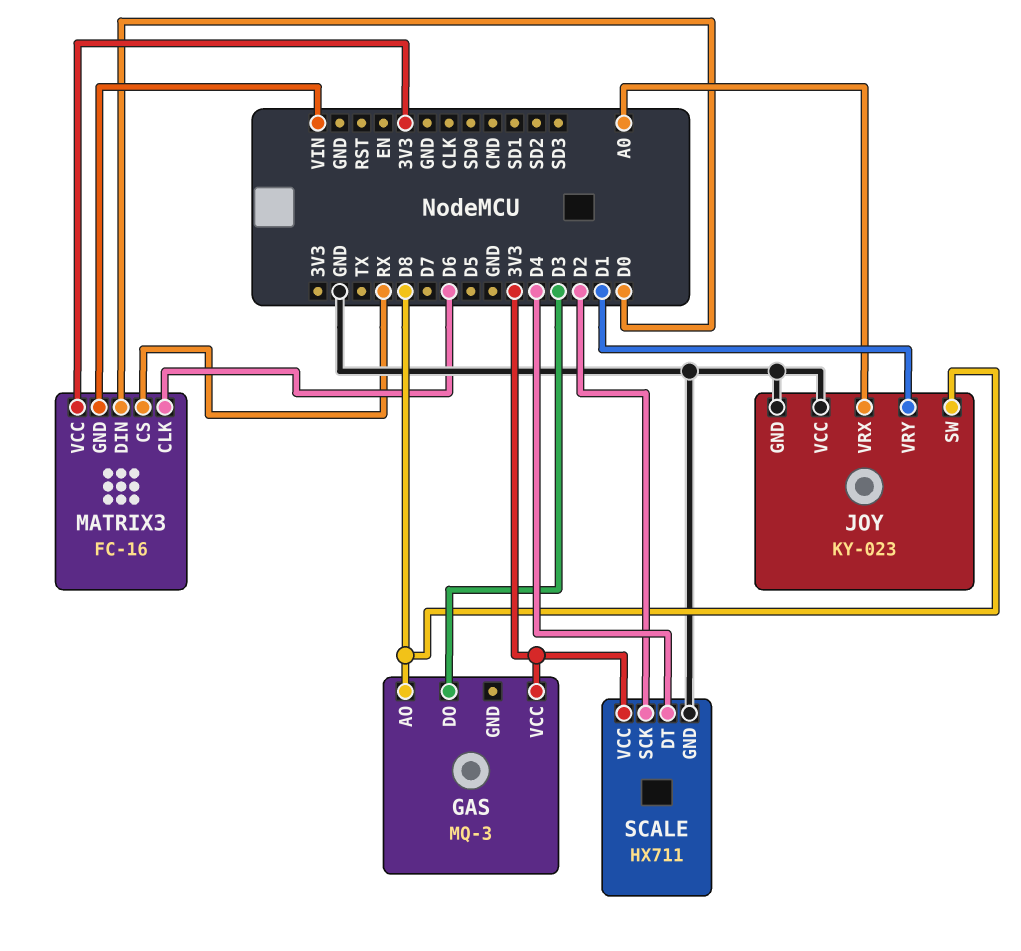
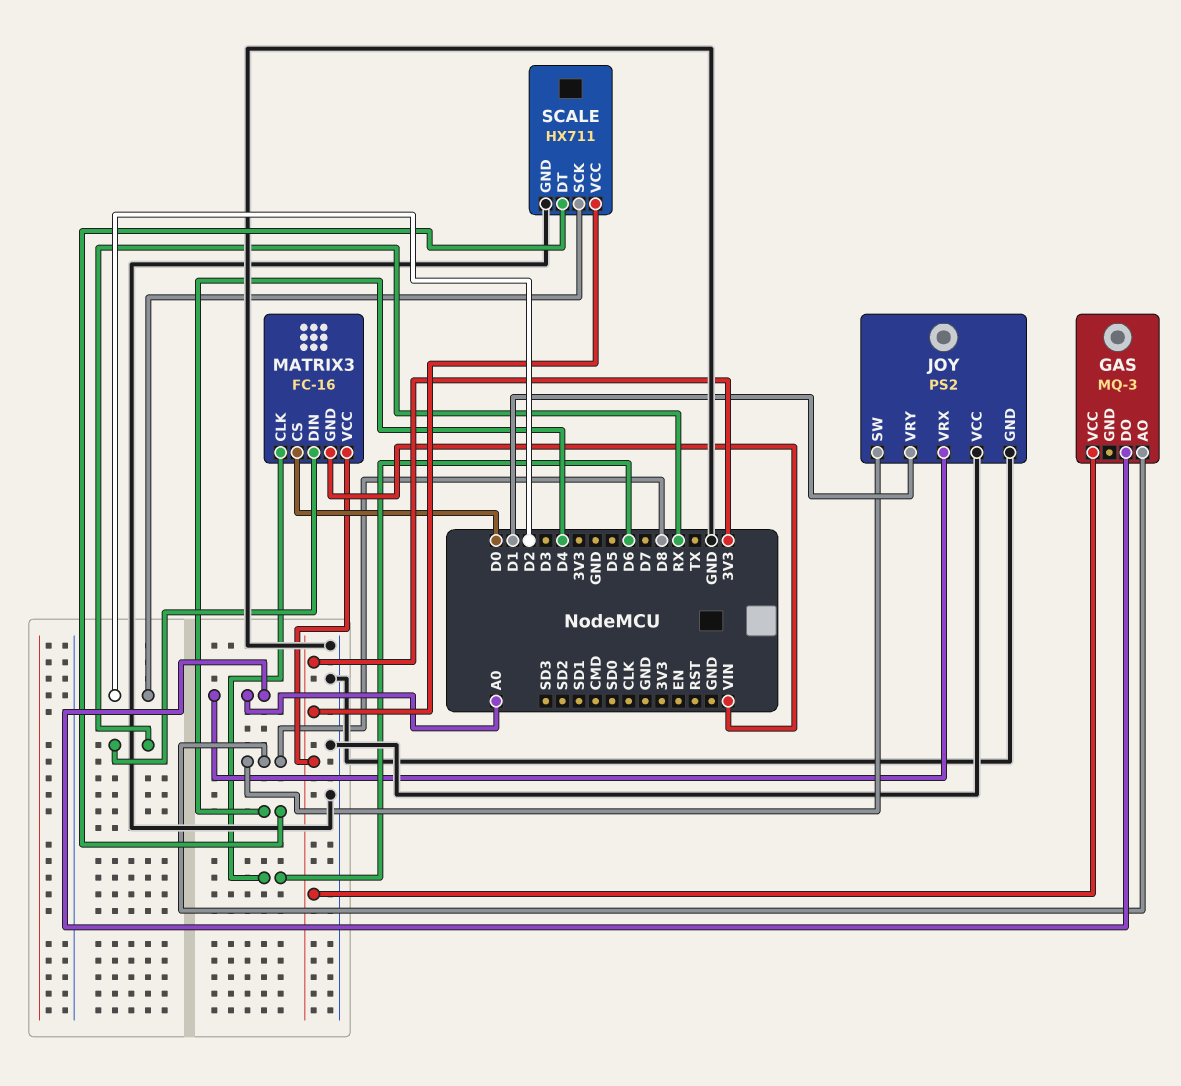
GAS pin DO: D3 -> A0
JOY: KY-023 -> PS2
MATRIX3 pin CS: RX -> D0
MATRIX3 pin DIN: D0 -> RX

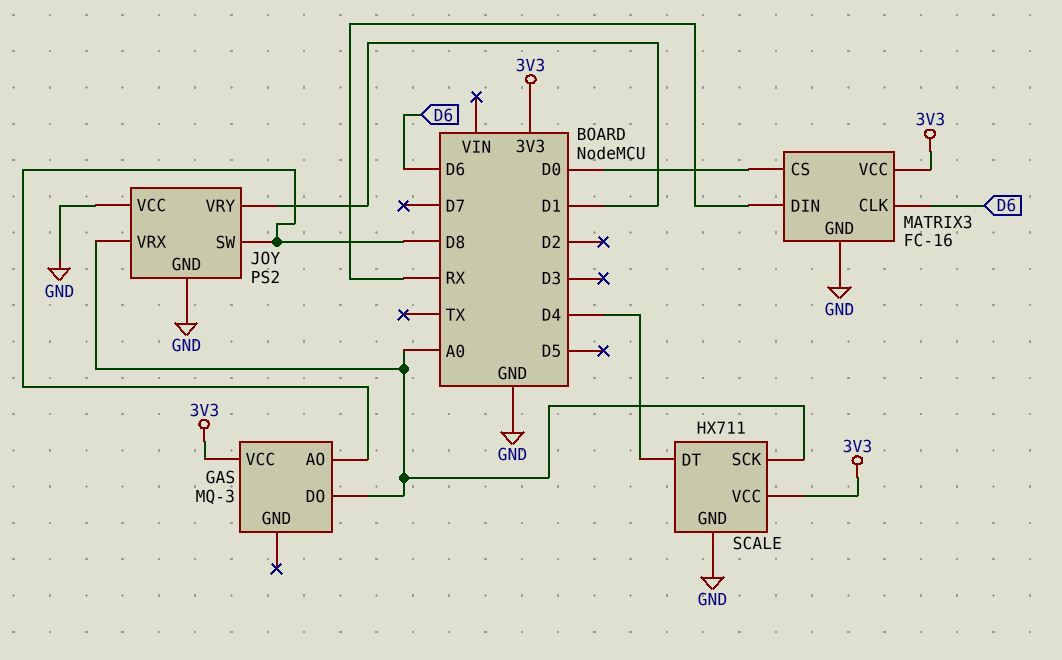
MATRIX3 pin GND: VIN -> GND
SCALE pin SCK: D2 -> A0

